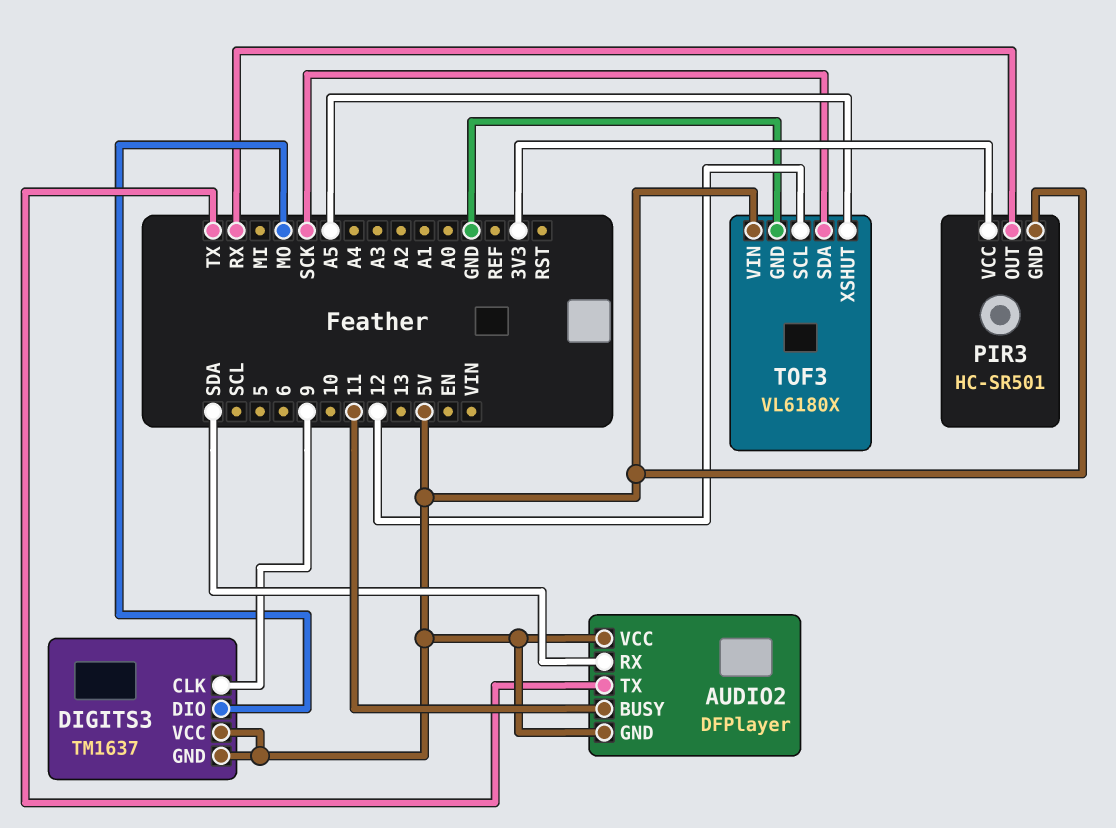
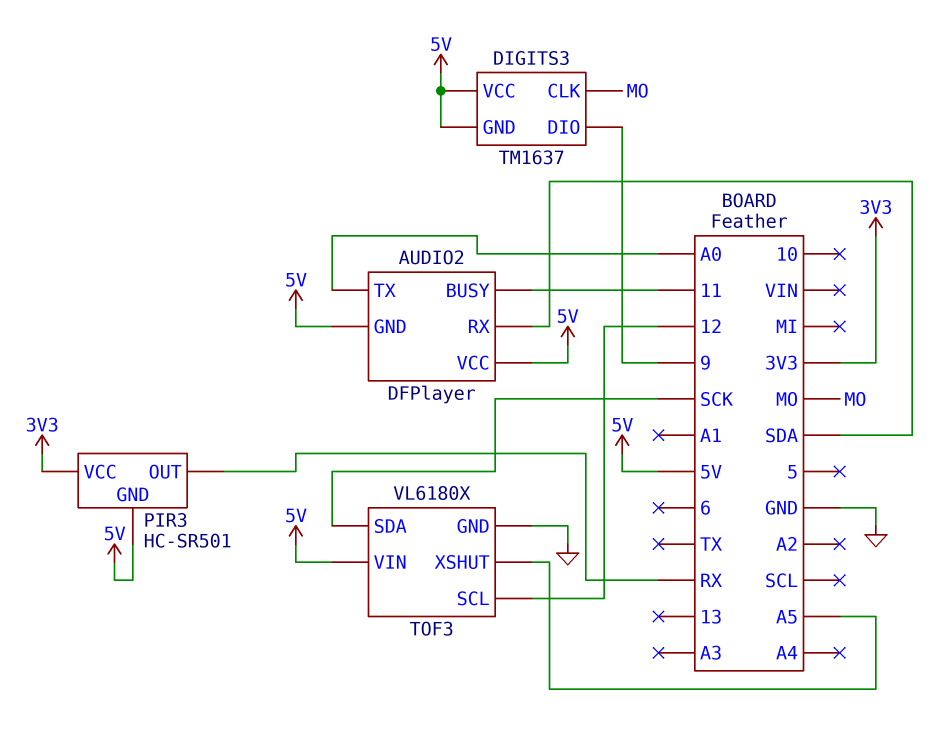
AUDIO2 pin TX: TX -> A0
DIGITS3 pin CLK: 9 -> MO
DIGITS3 pin DIO: MO -> 9

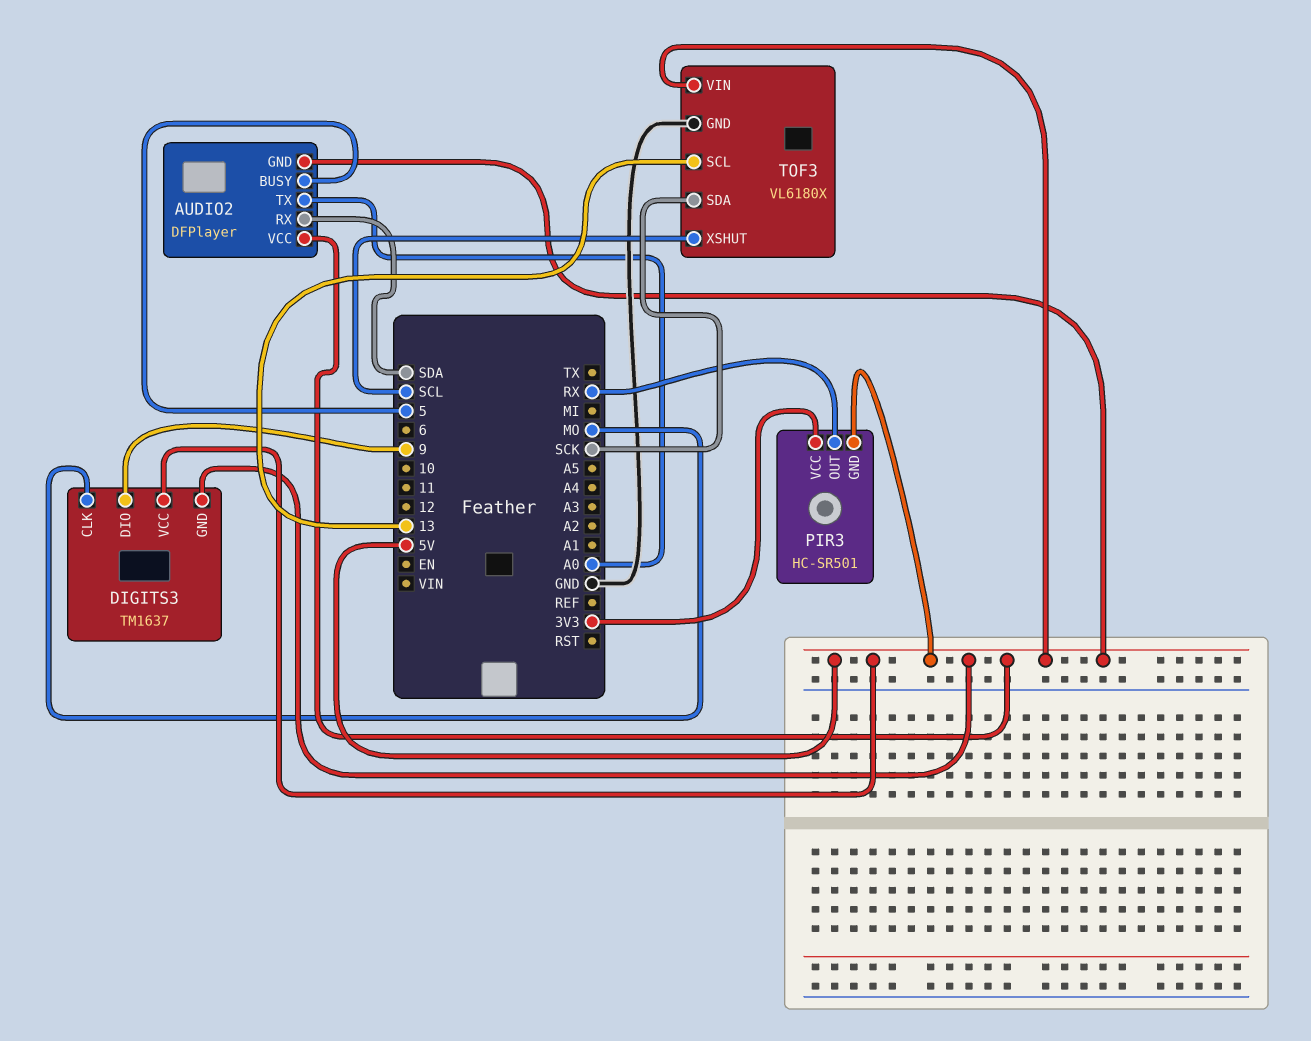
AUDIO2 pin BUSY: 11 -> 5
TOF3 pin SCL: 12 -> 13
TOF3 pin XSHUT: A5 -> SCL

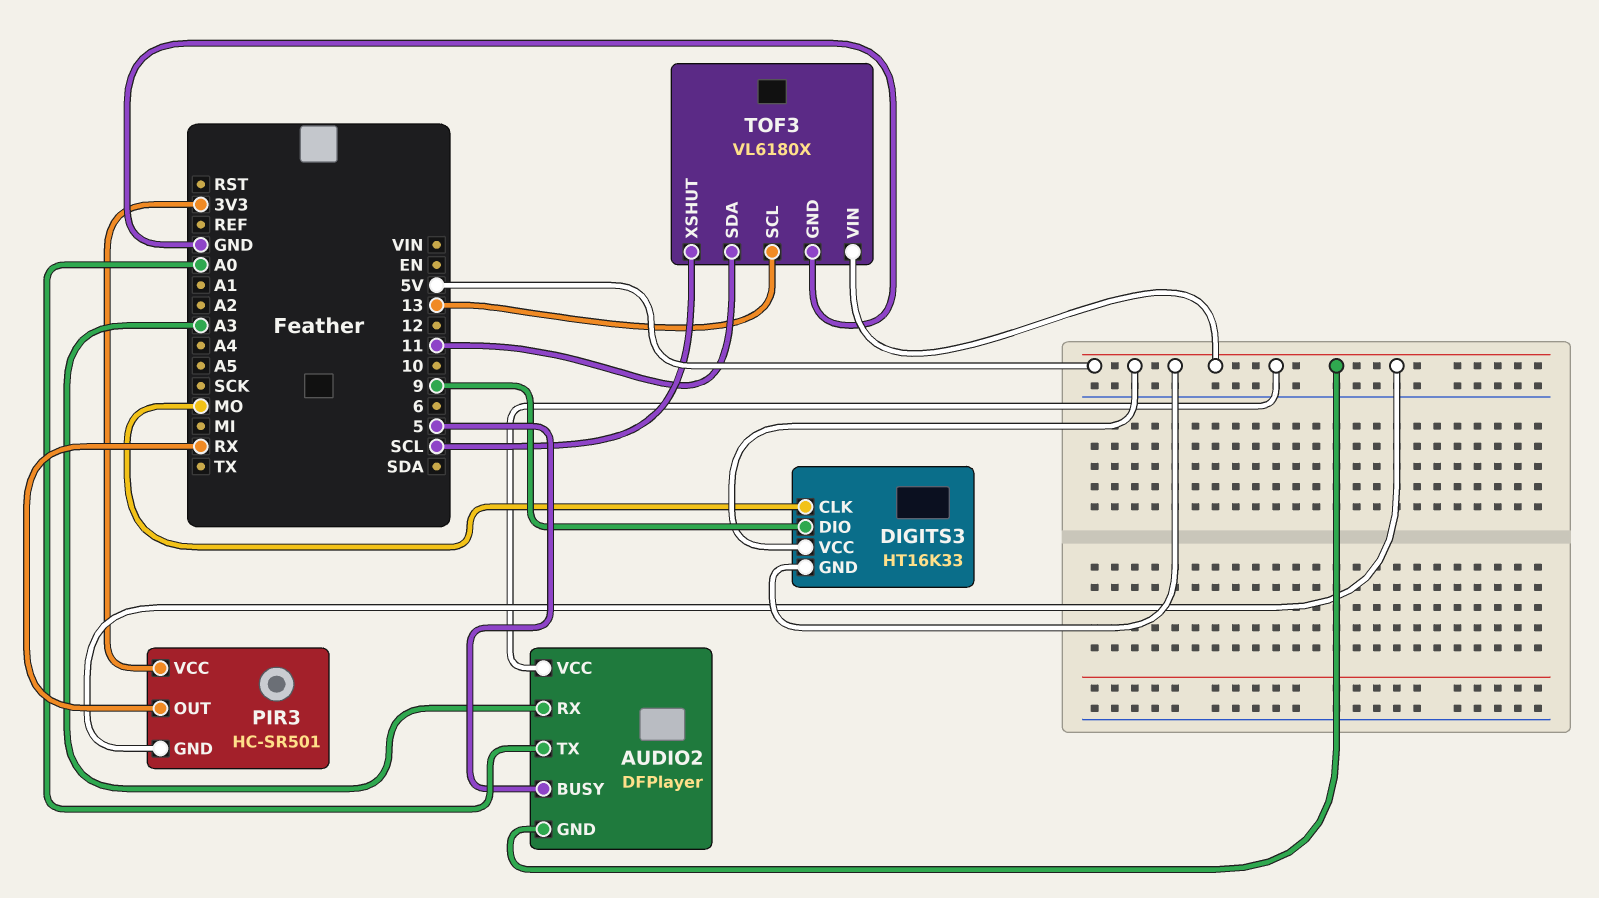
AUDIO2 pin RX: SDA -> A3
DIGITS3: TM1637 -> HT16K33
TOF3 pin SDA: SCK -> 11

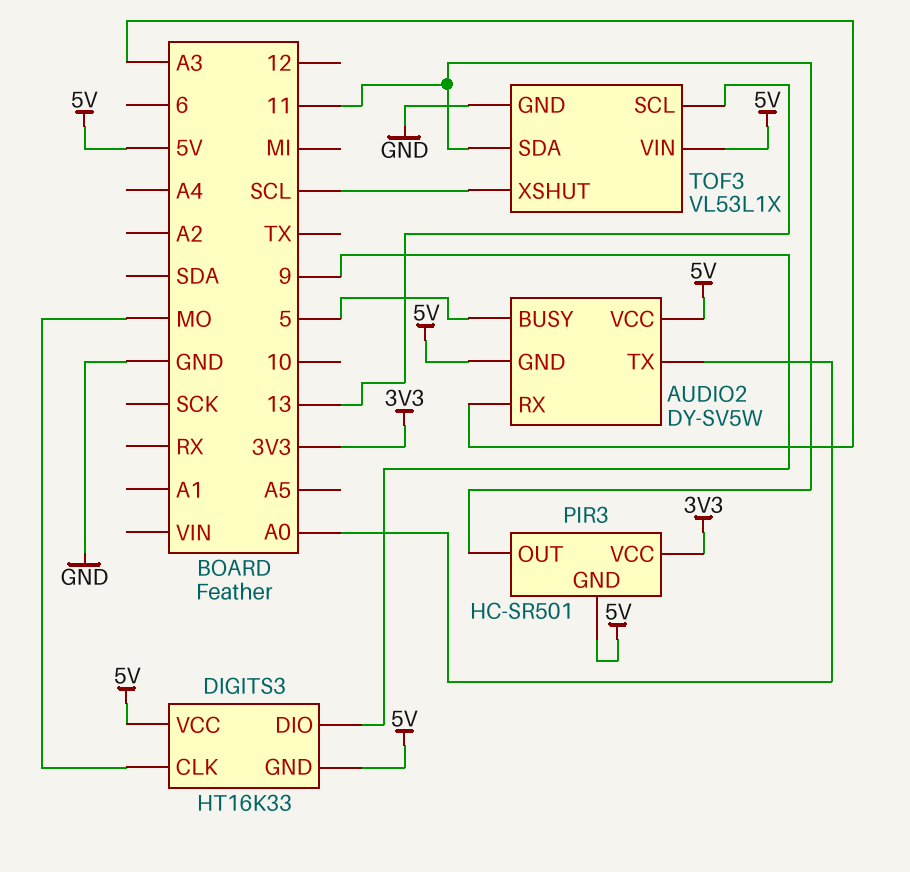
AUDIO2: DFPlayer -> DY-SV5W
PIR3 pin OUT: RX -> 11
TOF3: VL6180X -> VL53L1X

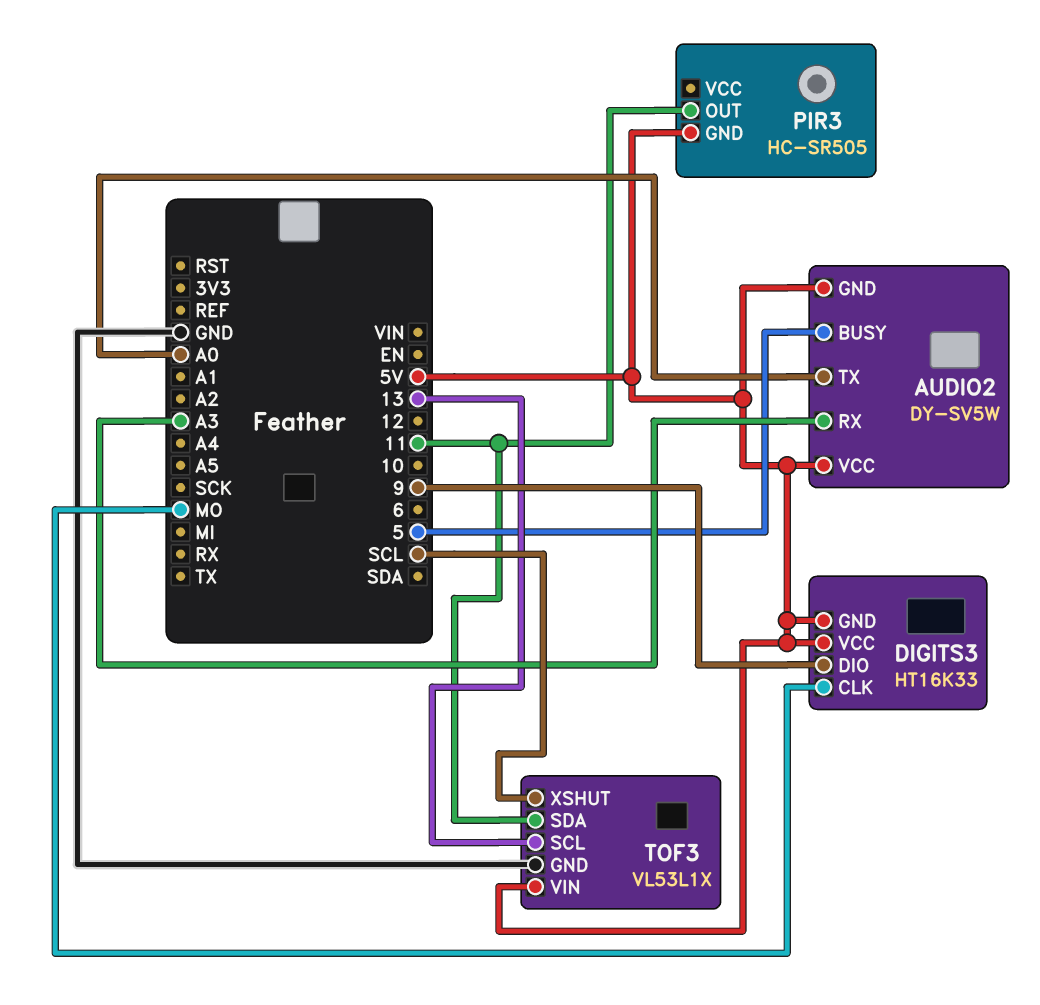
PIR3: HC-SR501 -> HC-SR505
PIR3 pin VCC: 3V3 -> none

